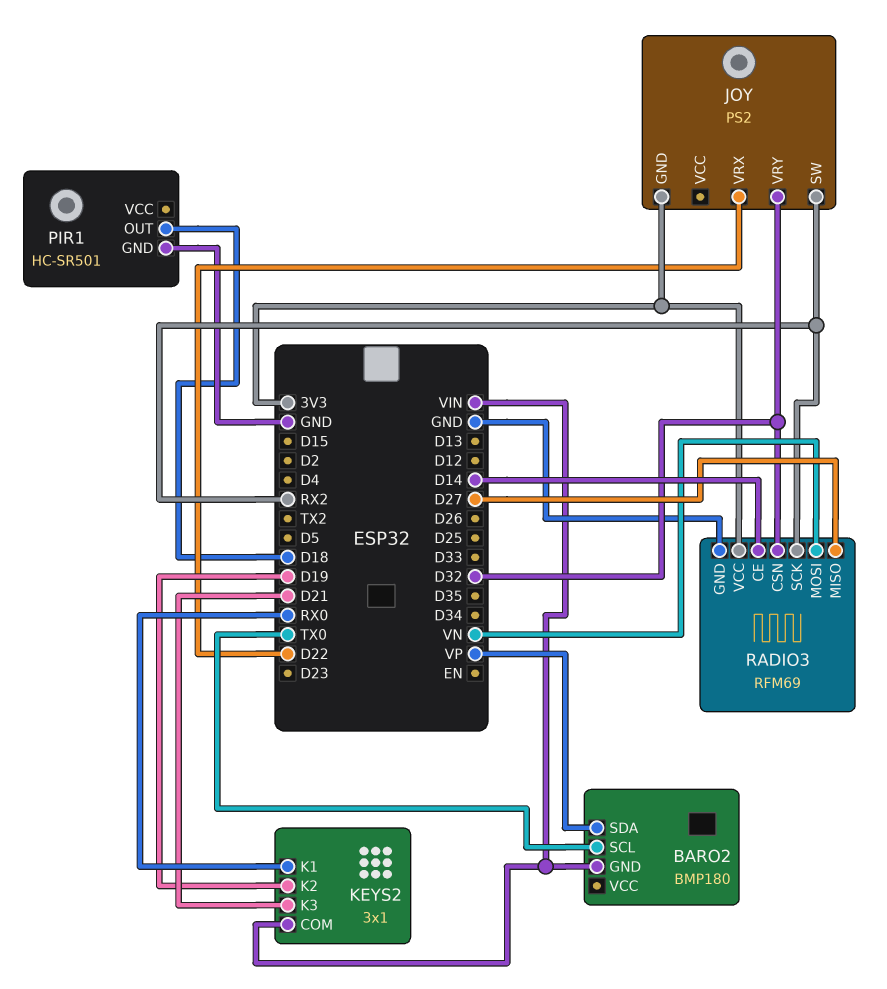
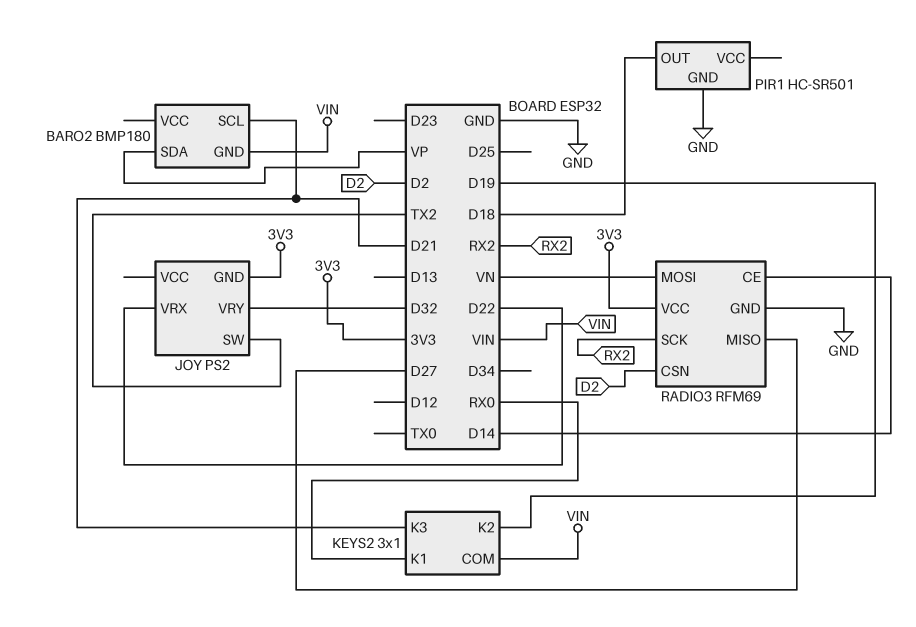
BARO2 pin SCL: TX0 -> D21
JOY pin SW: RX2 -> TX2
RADIO3 pin CSN: D32 -> D2

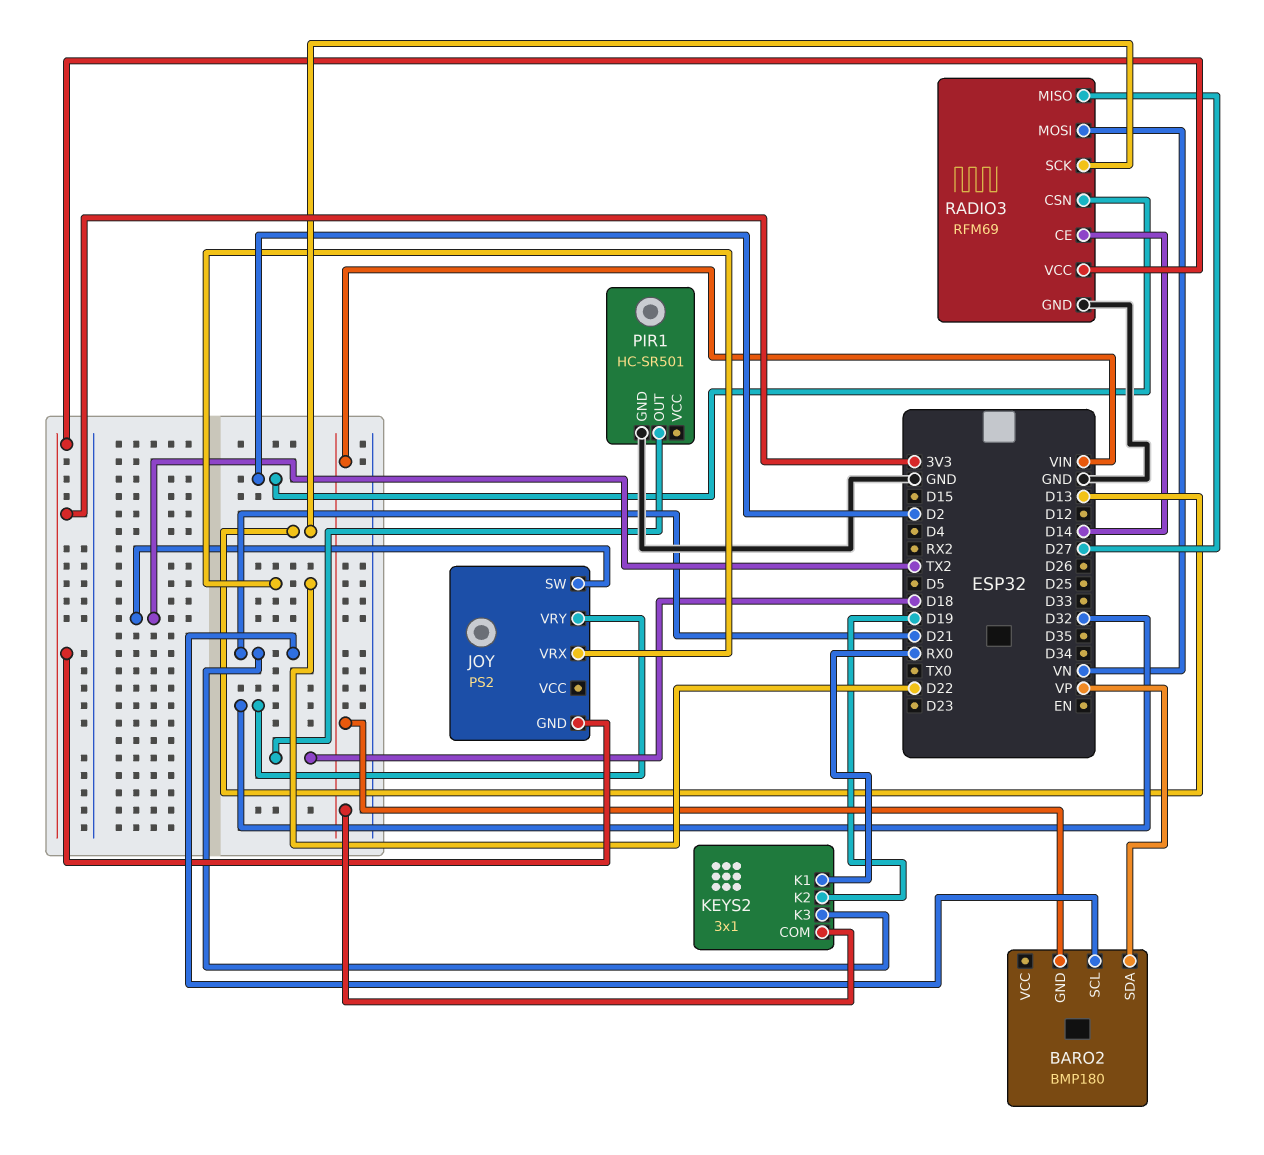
RADIO3 pin SCK: RX2 -> D13

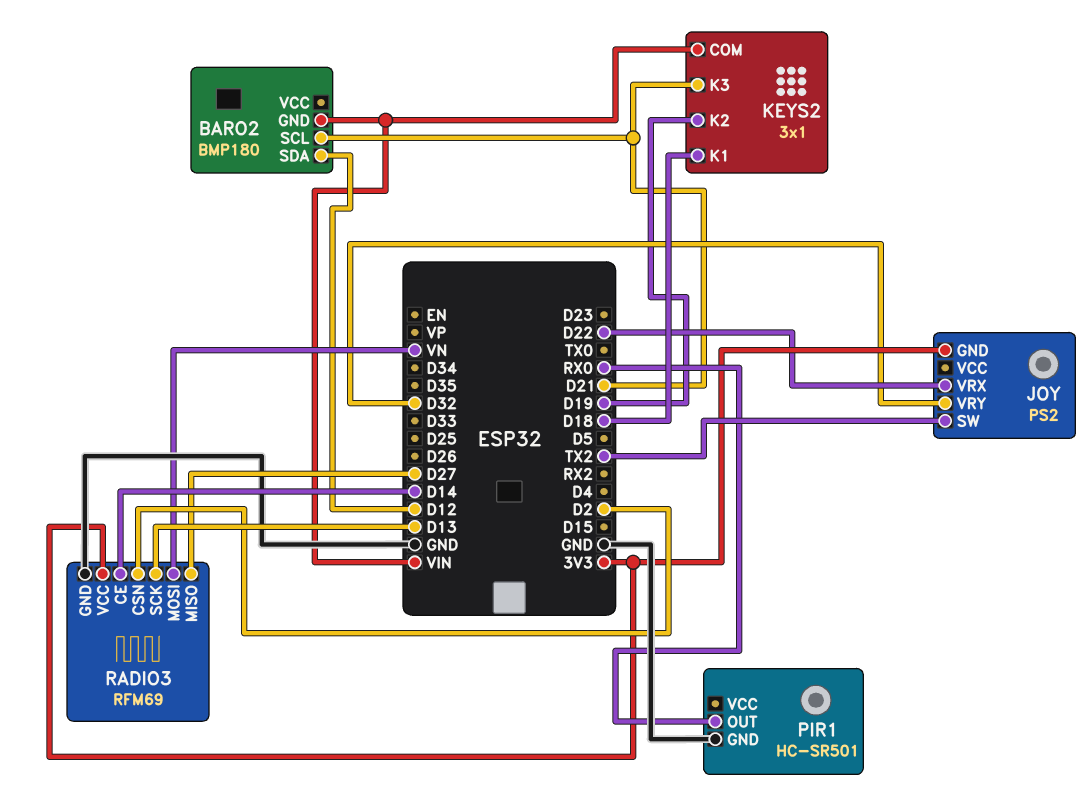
BARO2 pin SDA: VP -> D12
KEYS2 pin K1: RX0 -> D18
PIR1 pin OUT: D18 -> RX0

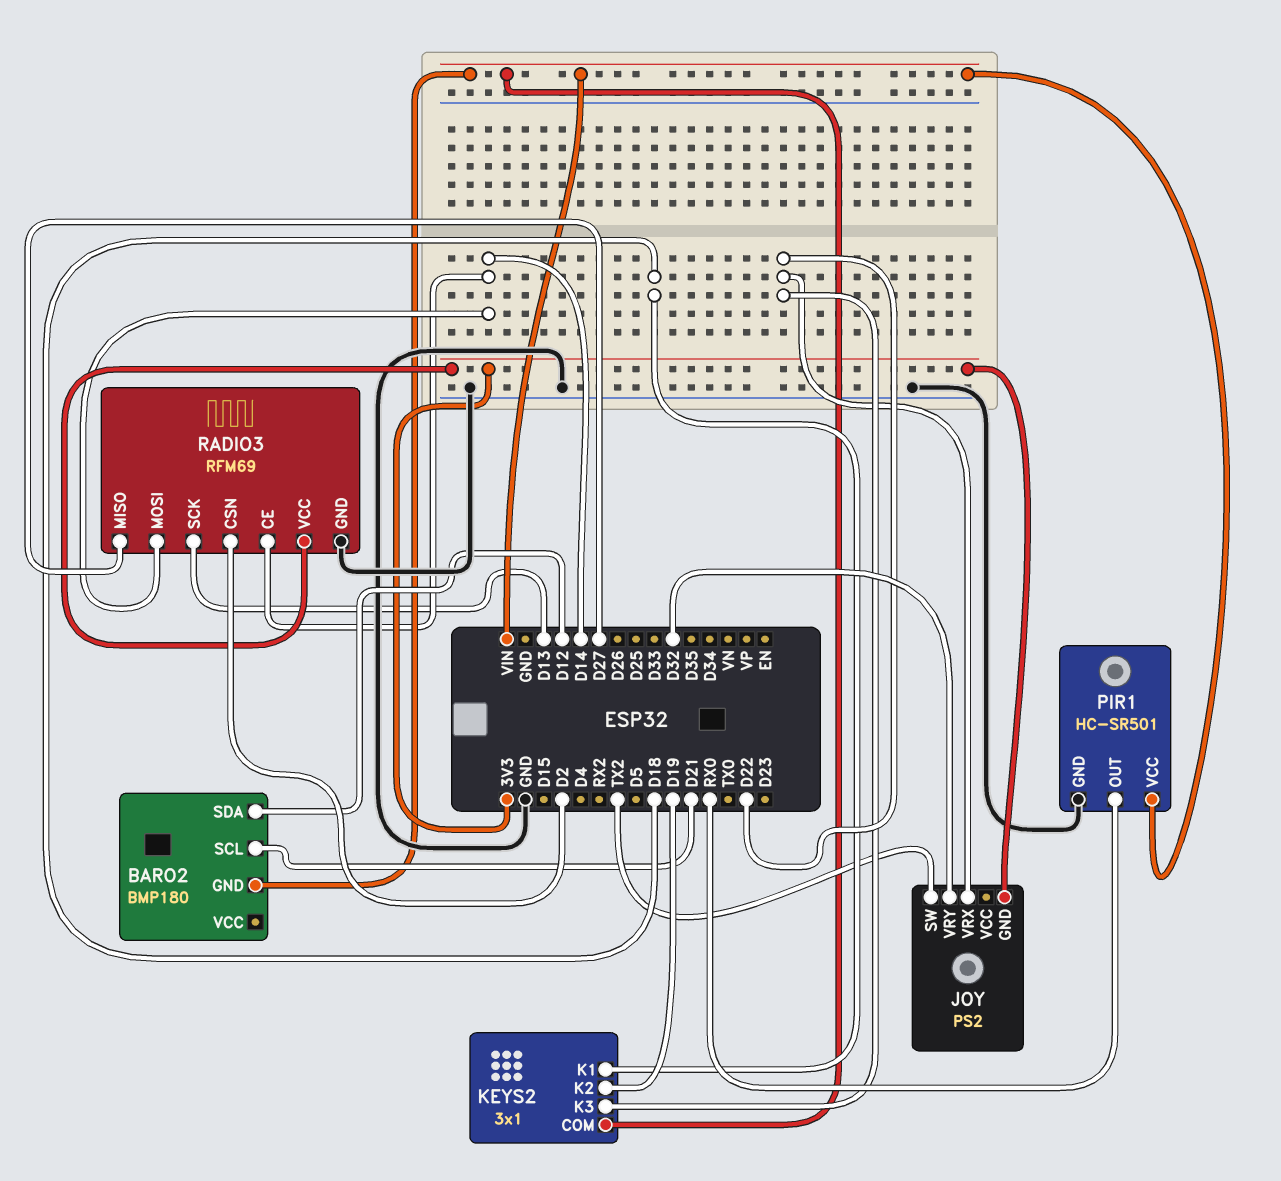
KEYS2 pin K3: D21 -> D22
PIR1 pin VCC: none -> VIN
RADIO3 pin MOSI: VN -> D14

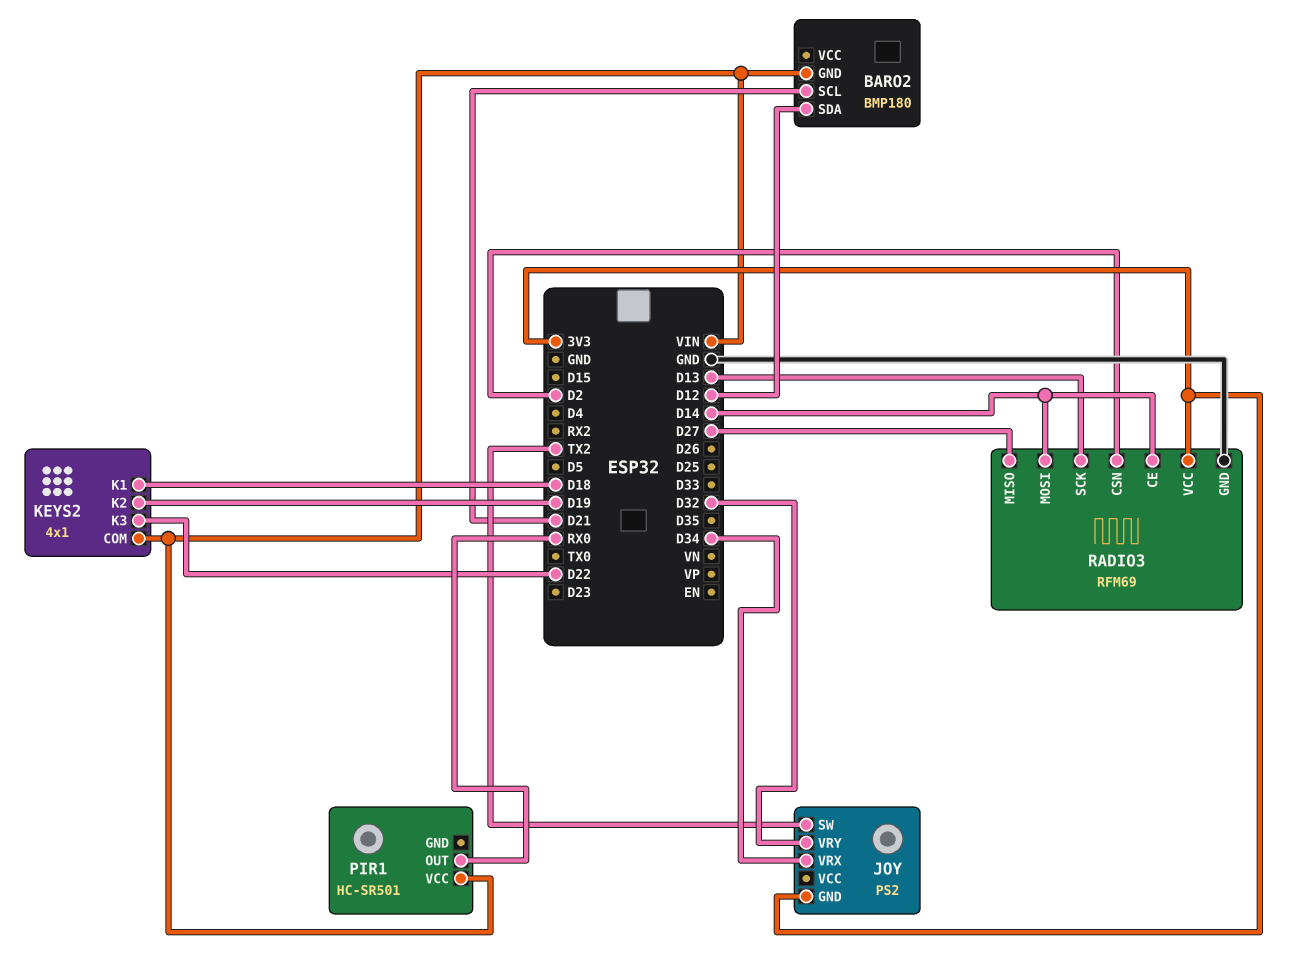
JOY pin VRX: D22 -> D34
KEYS2: 3x1 -> 4x1
PIR1 pin GND: GND -> none

